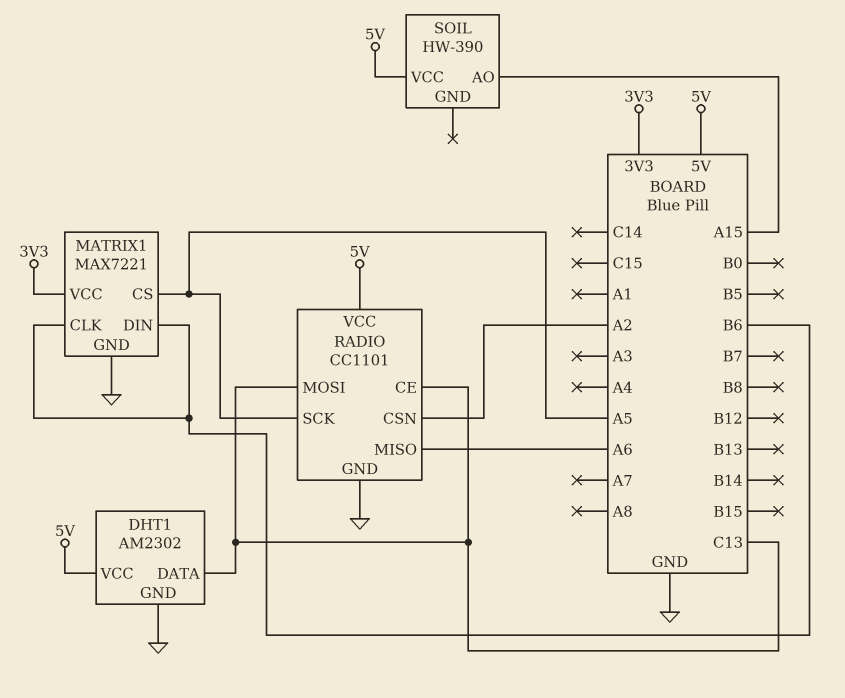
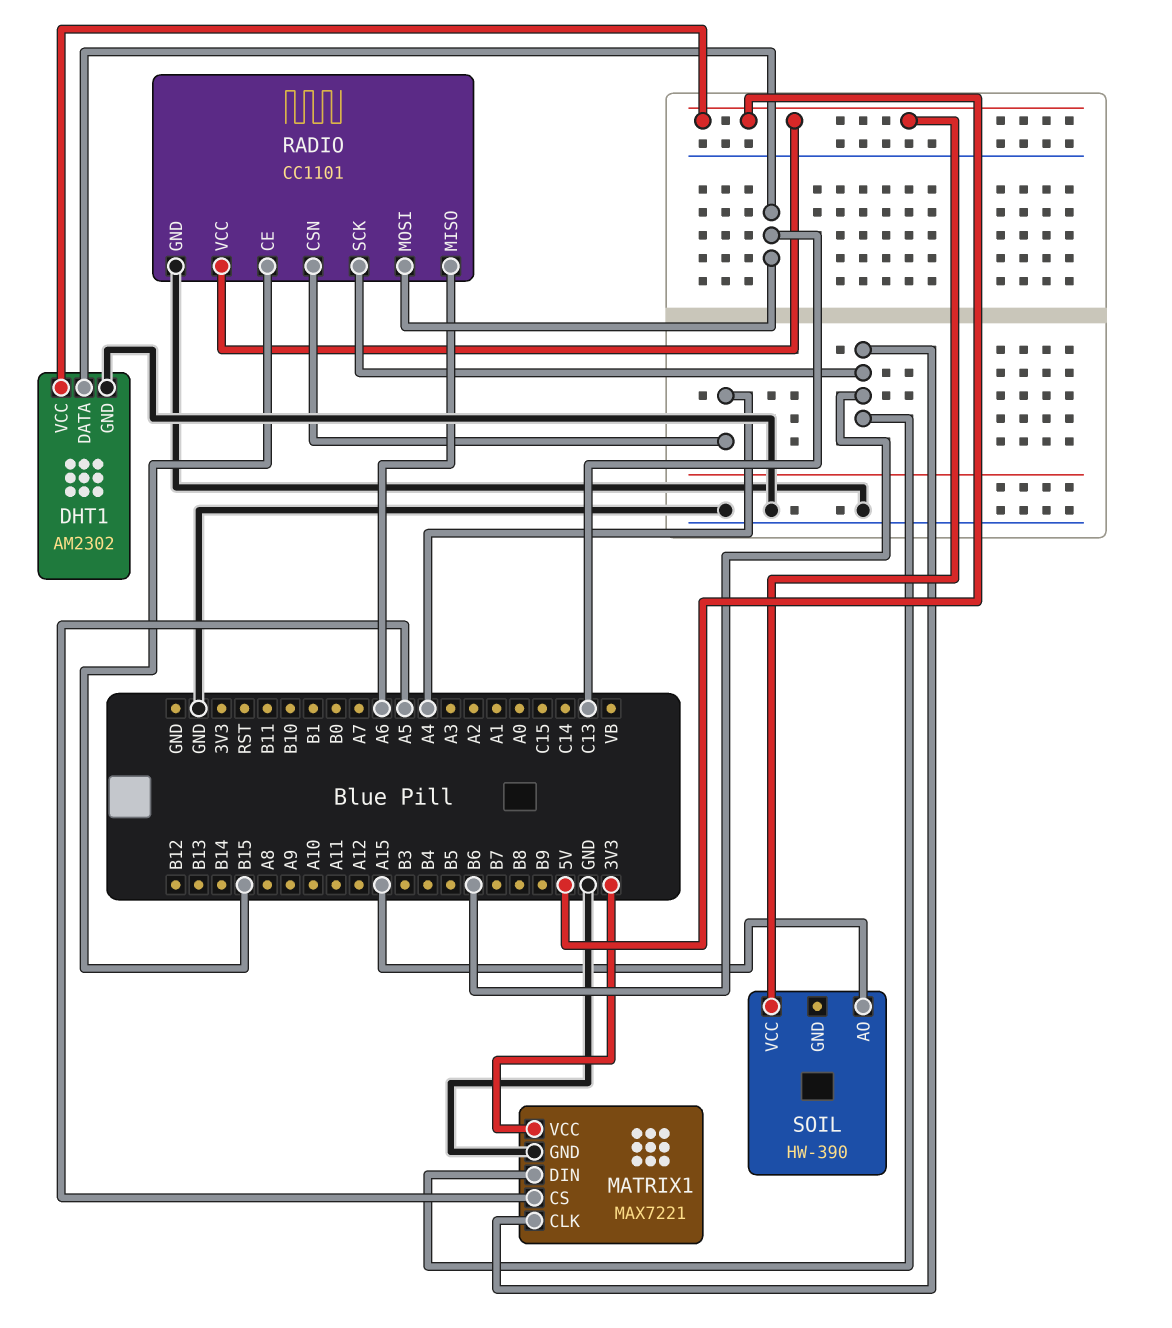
RADIO pin CE: C13 -> B15
RADIO pin CSN: A2 -> A4
RADIO pin SCK: A5 -> B6

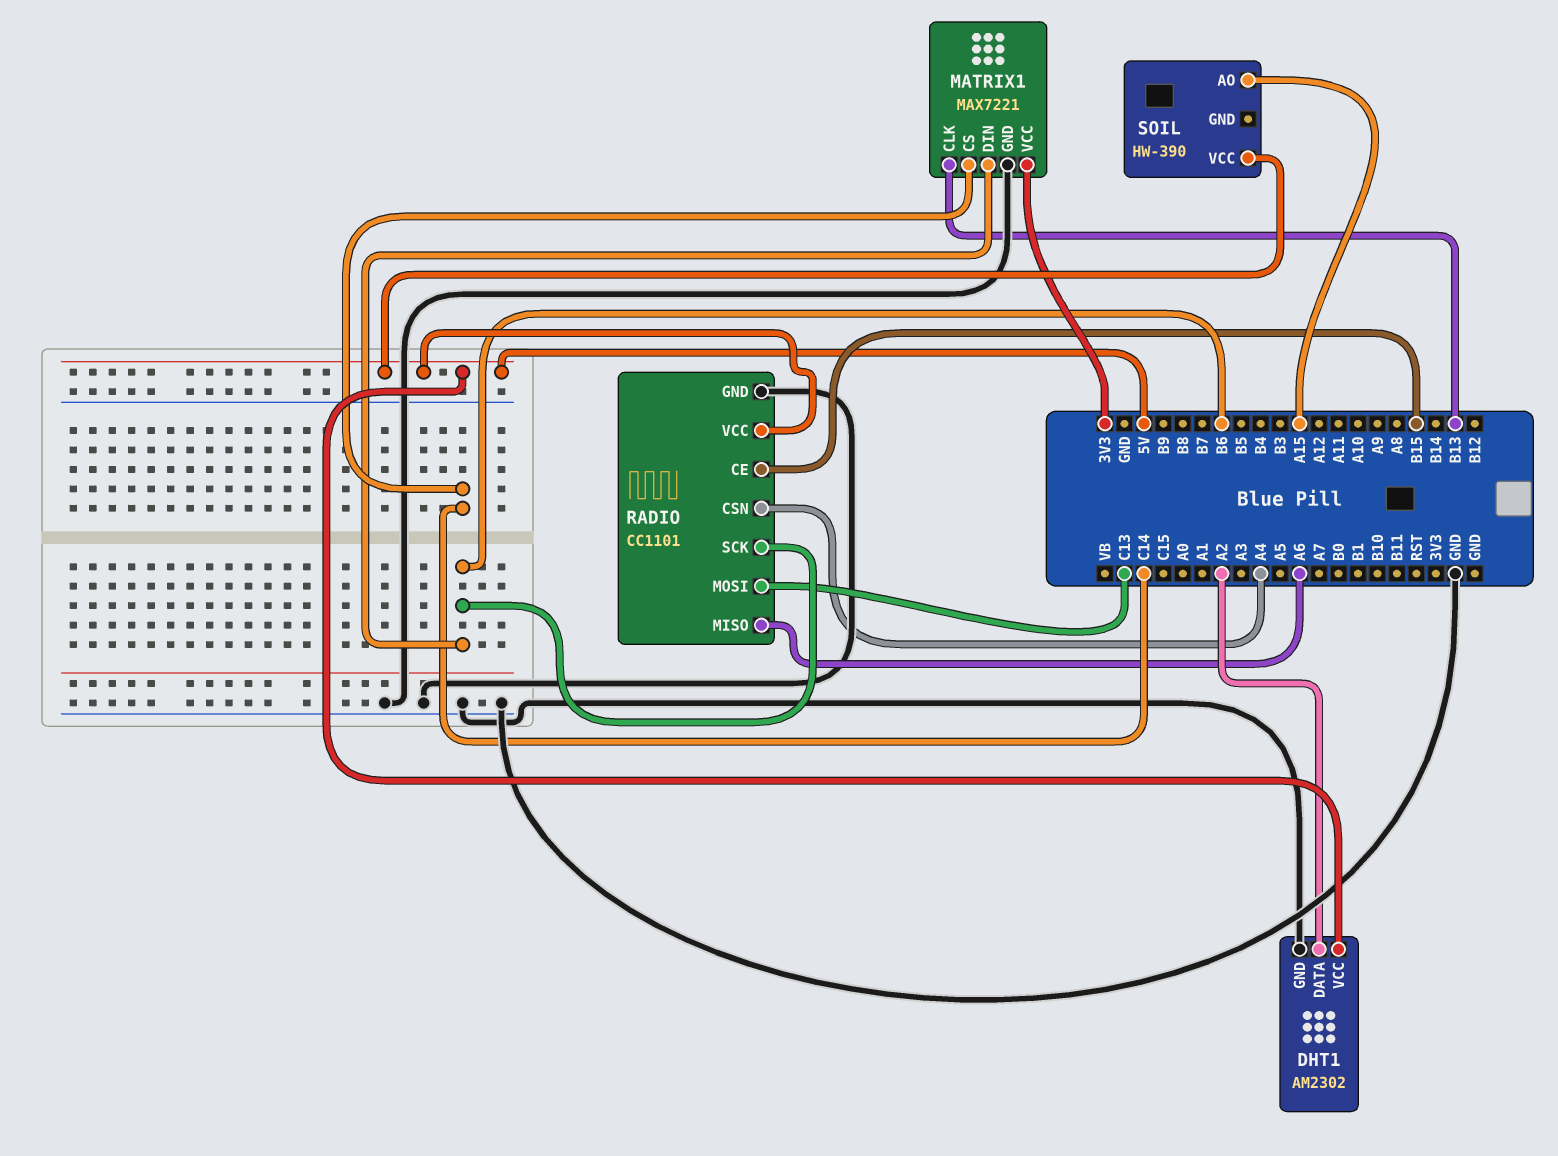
DHT1 pin DATA: C13 -> A2
MATRIX1 pin CLK: B6 -> B13
MATRIX1 pin CS: A5 -> C14

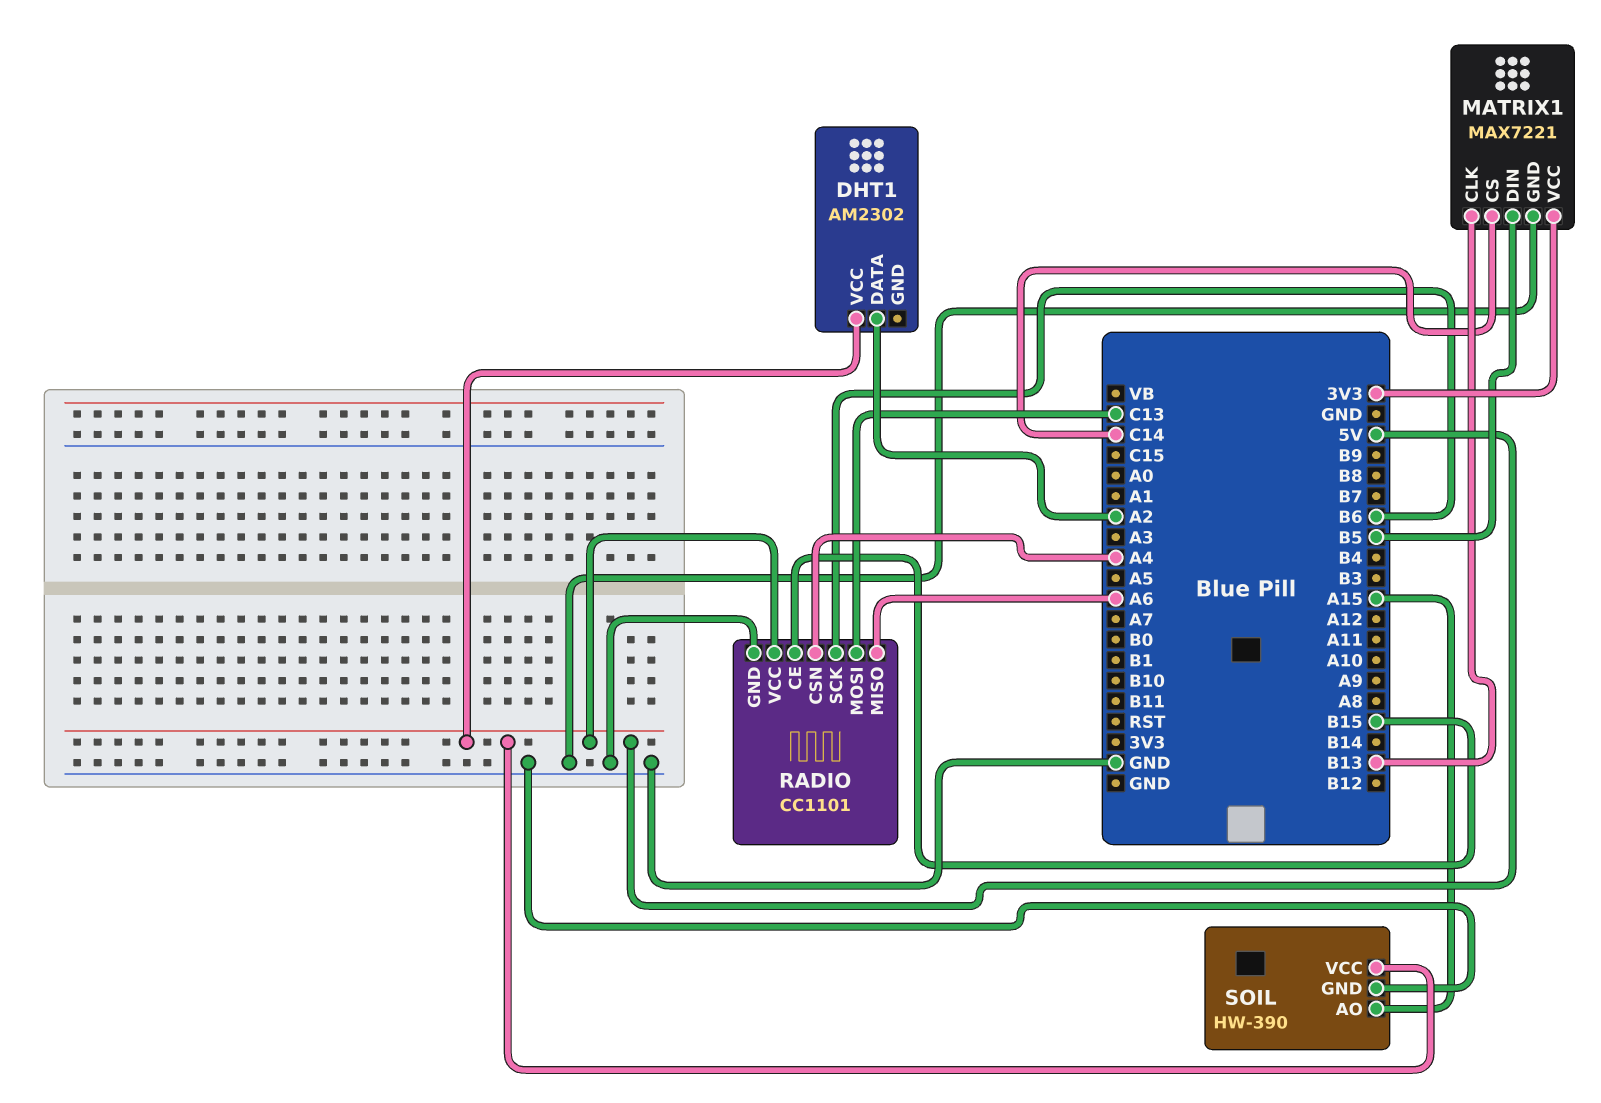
DHT1 pin GND: GND -> none
MATRIX1 pin DIN: B6 -> B5
SOIL pin GND: none -> GND

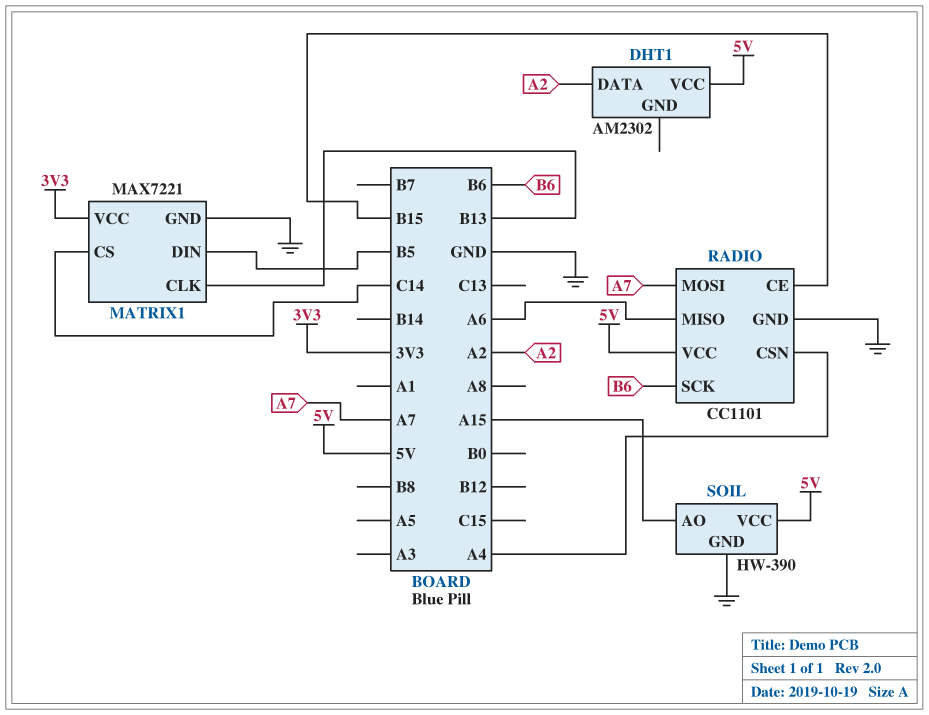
RADIO pin MOSI: C13 -> A7

